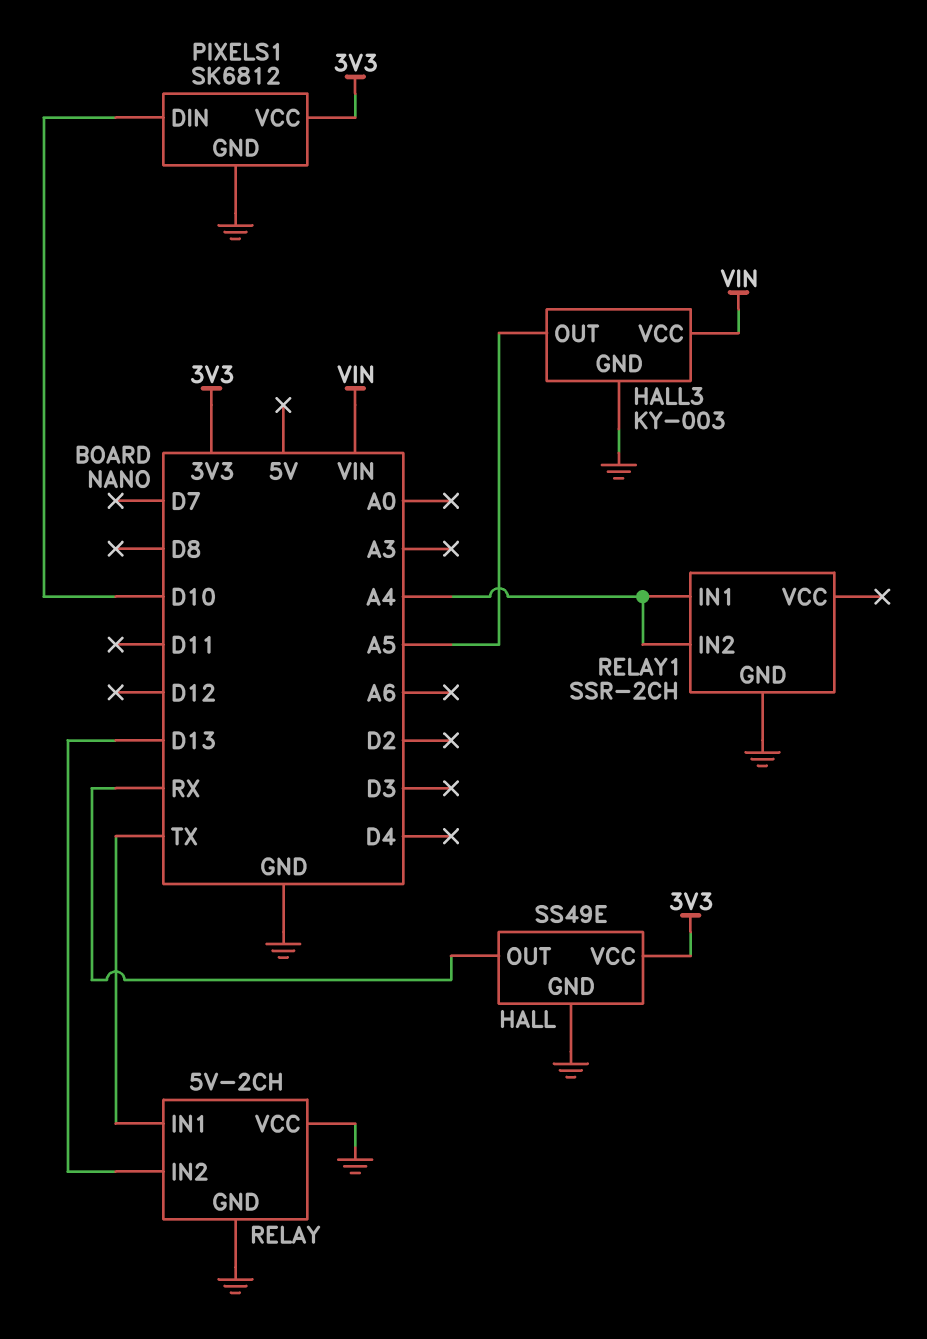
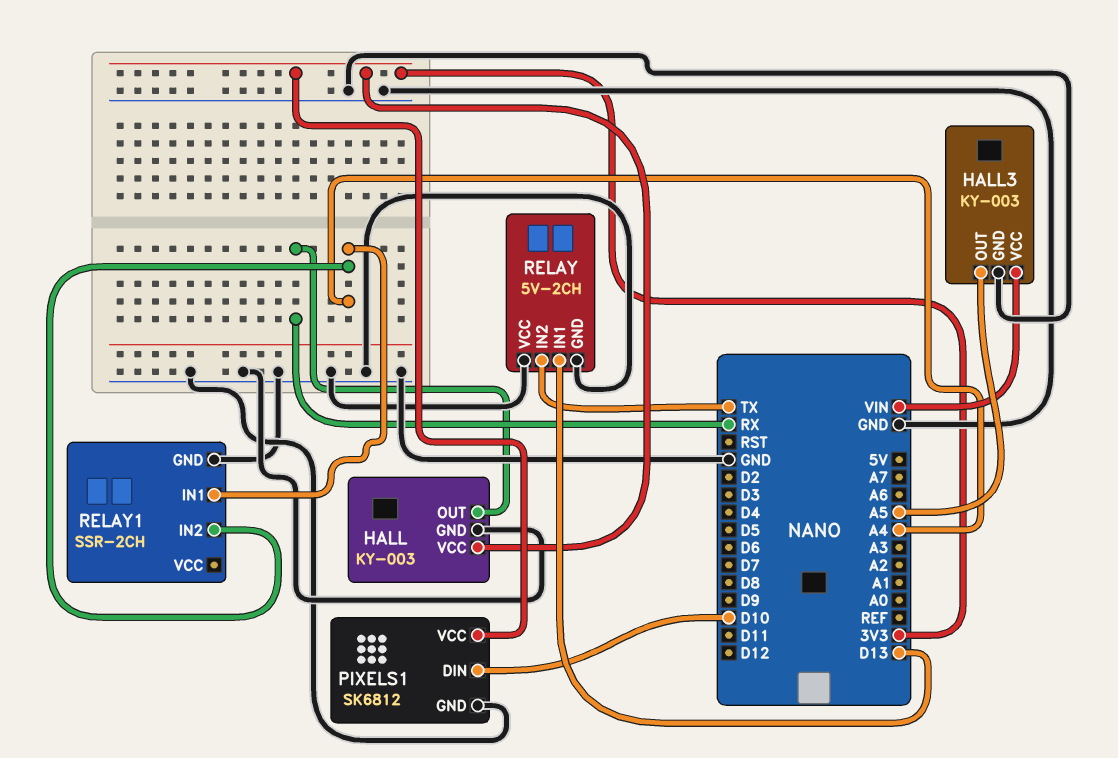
HALL: SS49E -> KY-003
RELAY pin IN1: TX -> D13
RELAY pin IN2: D13 -> TX

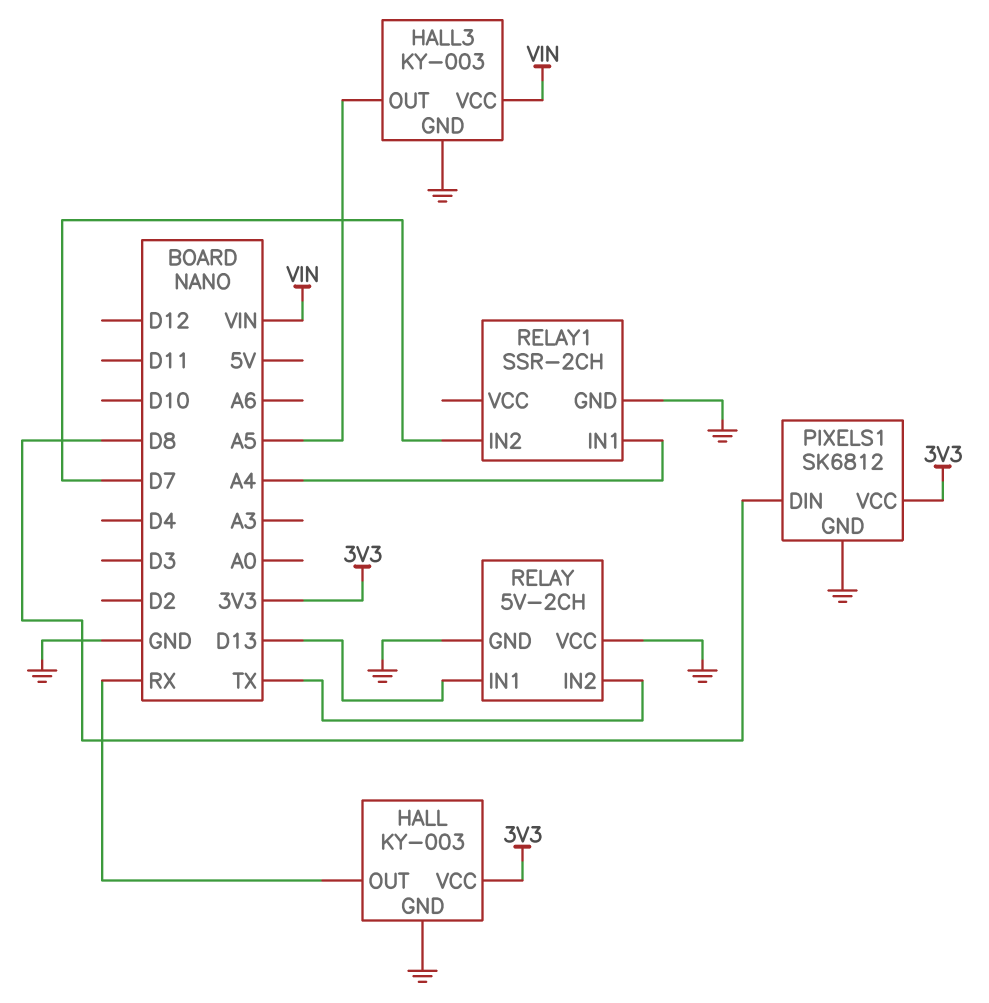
PIXELS1 pin DIN: D10 -> D8
RELAY1 pin IN2: A4 -> D7

